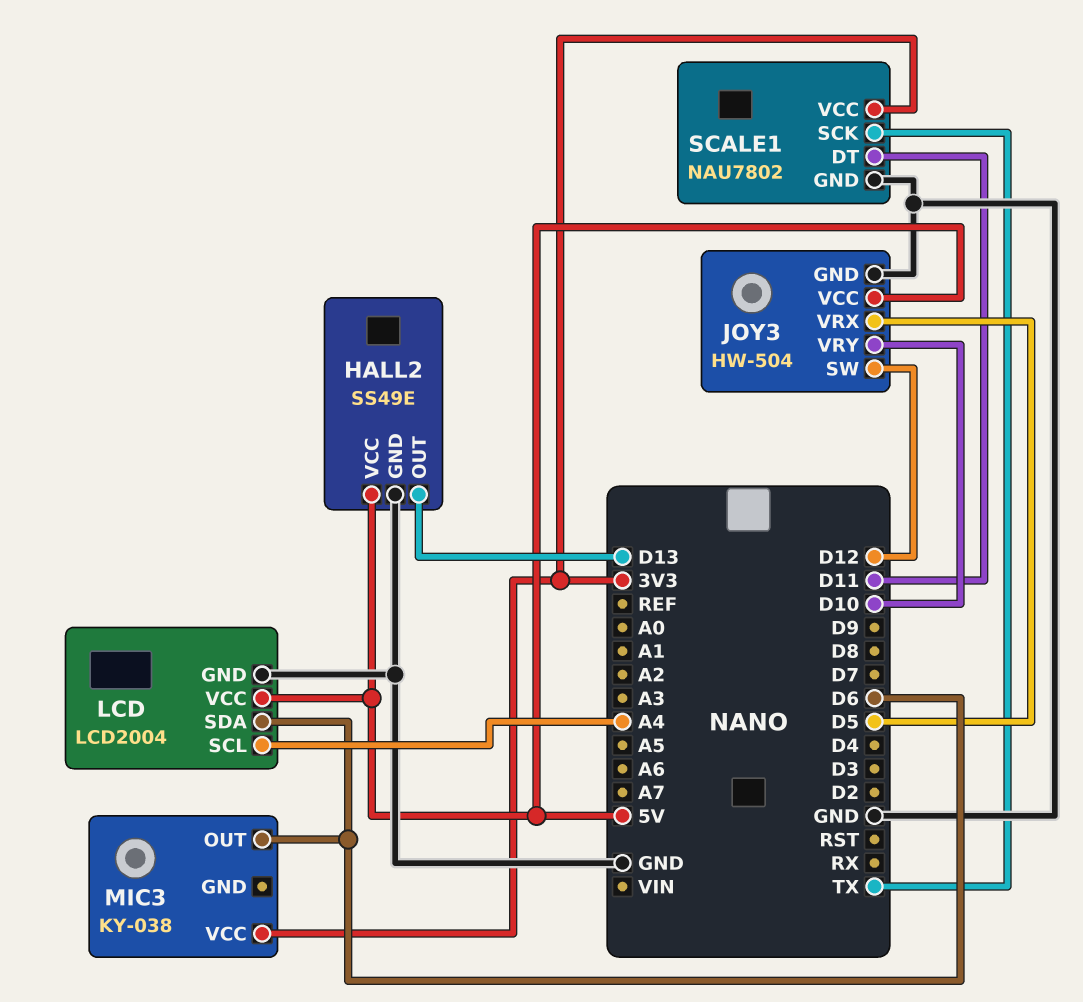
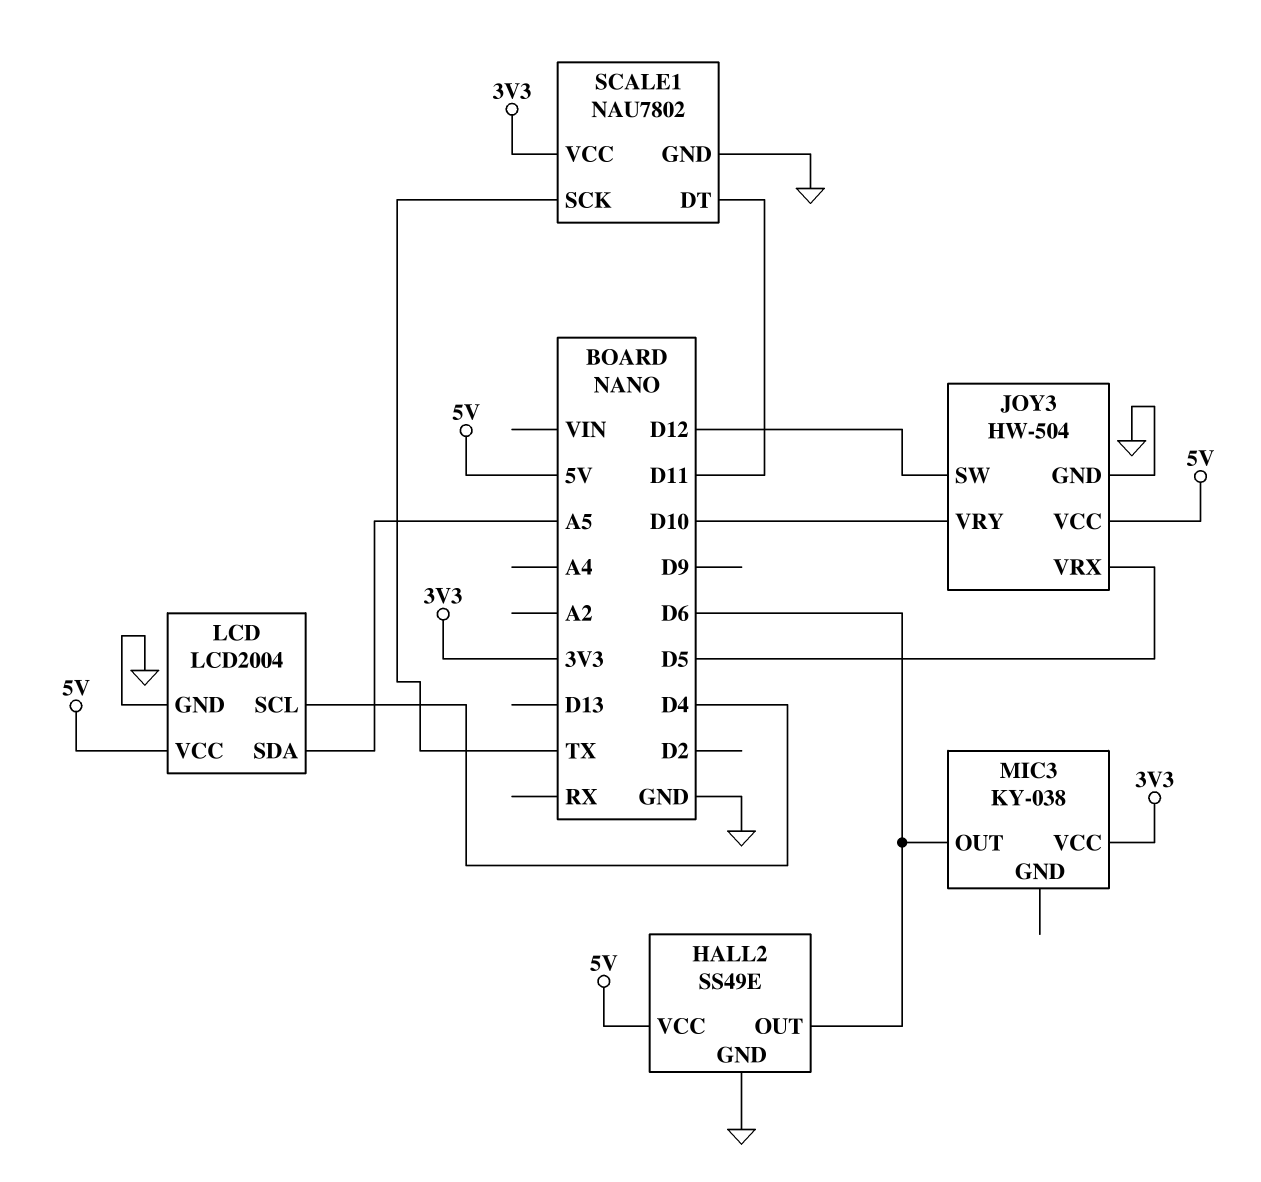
HALL2 pin OUT: D13 -> D6
LCD pin SCL: A4 -> D4
LCD pin SDA: D6 -> A5

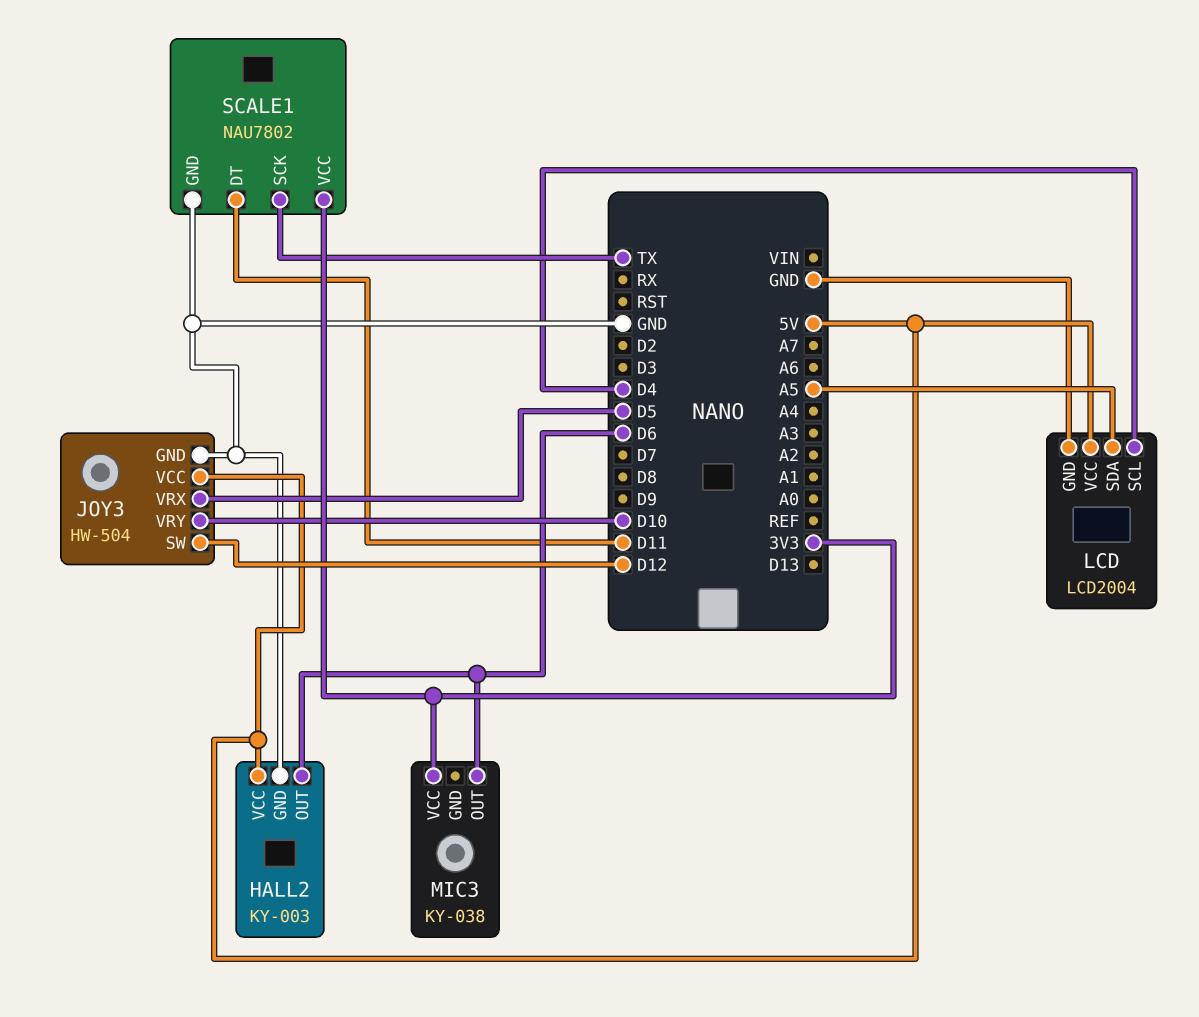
HALL2: SS49E -> KY-003

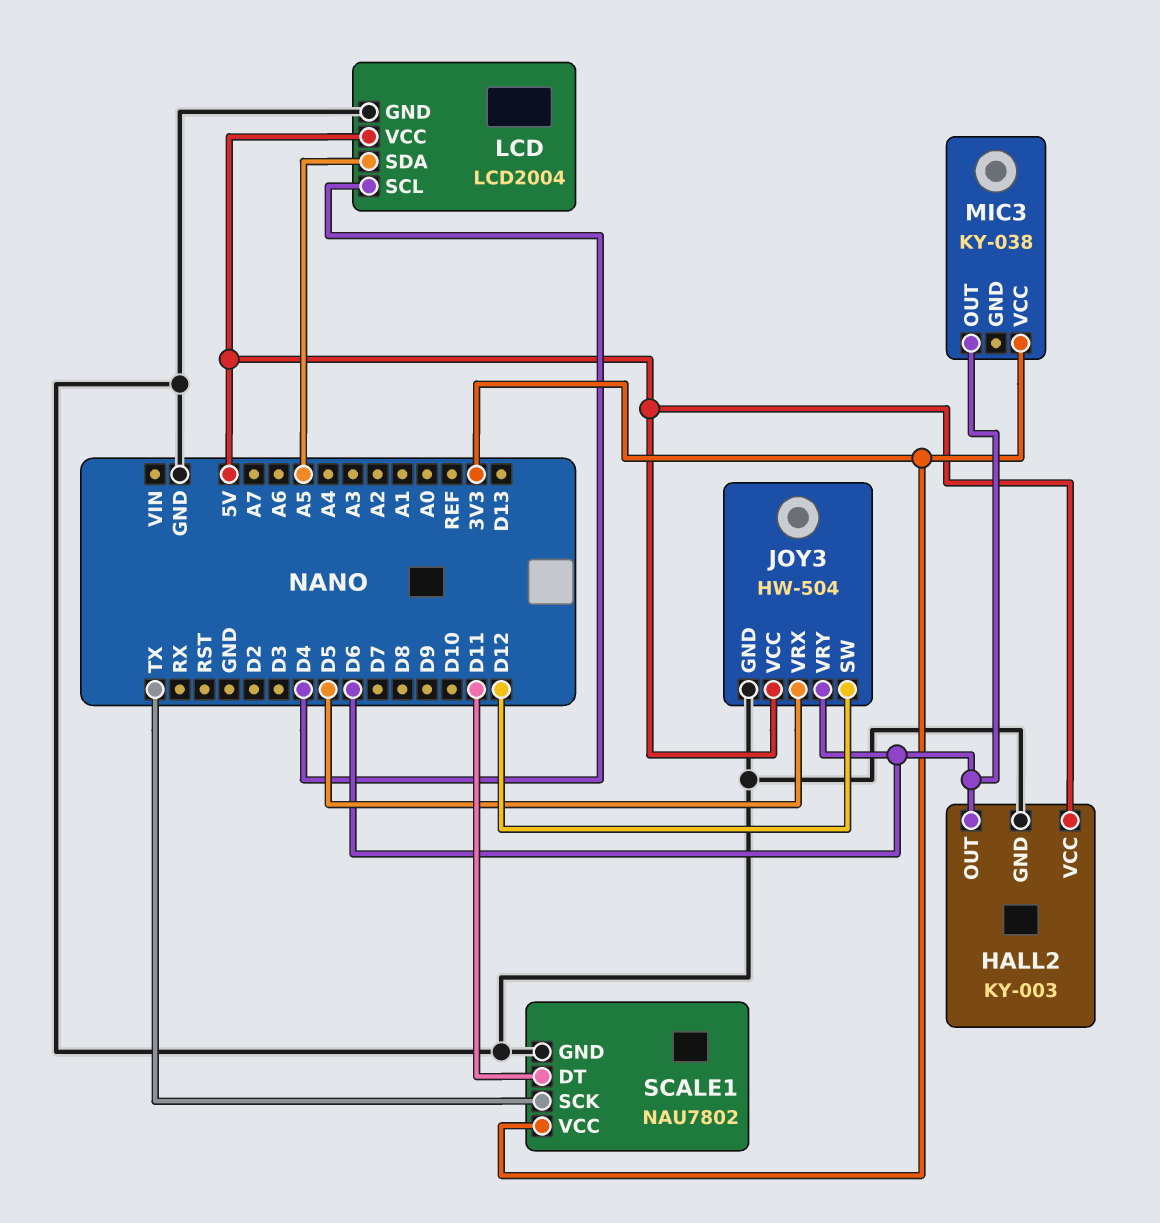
JOY3 pin VRY: D10 -> D6

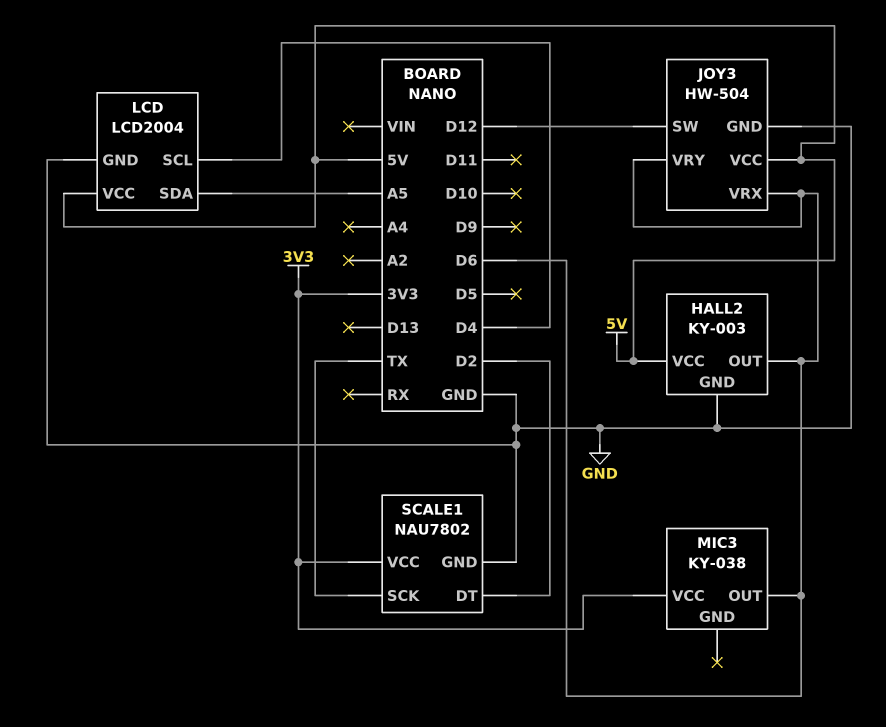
JOY3 pin VRX: D5 -> D6
SCALE1 pin DT: D11 -> D2

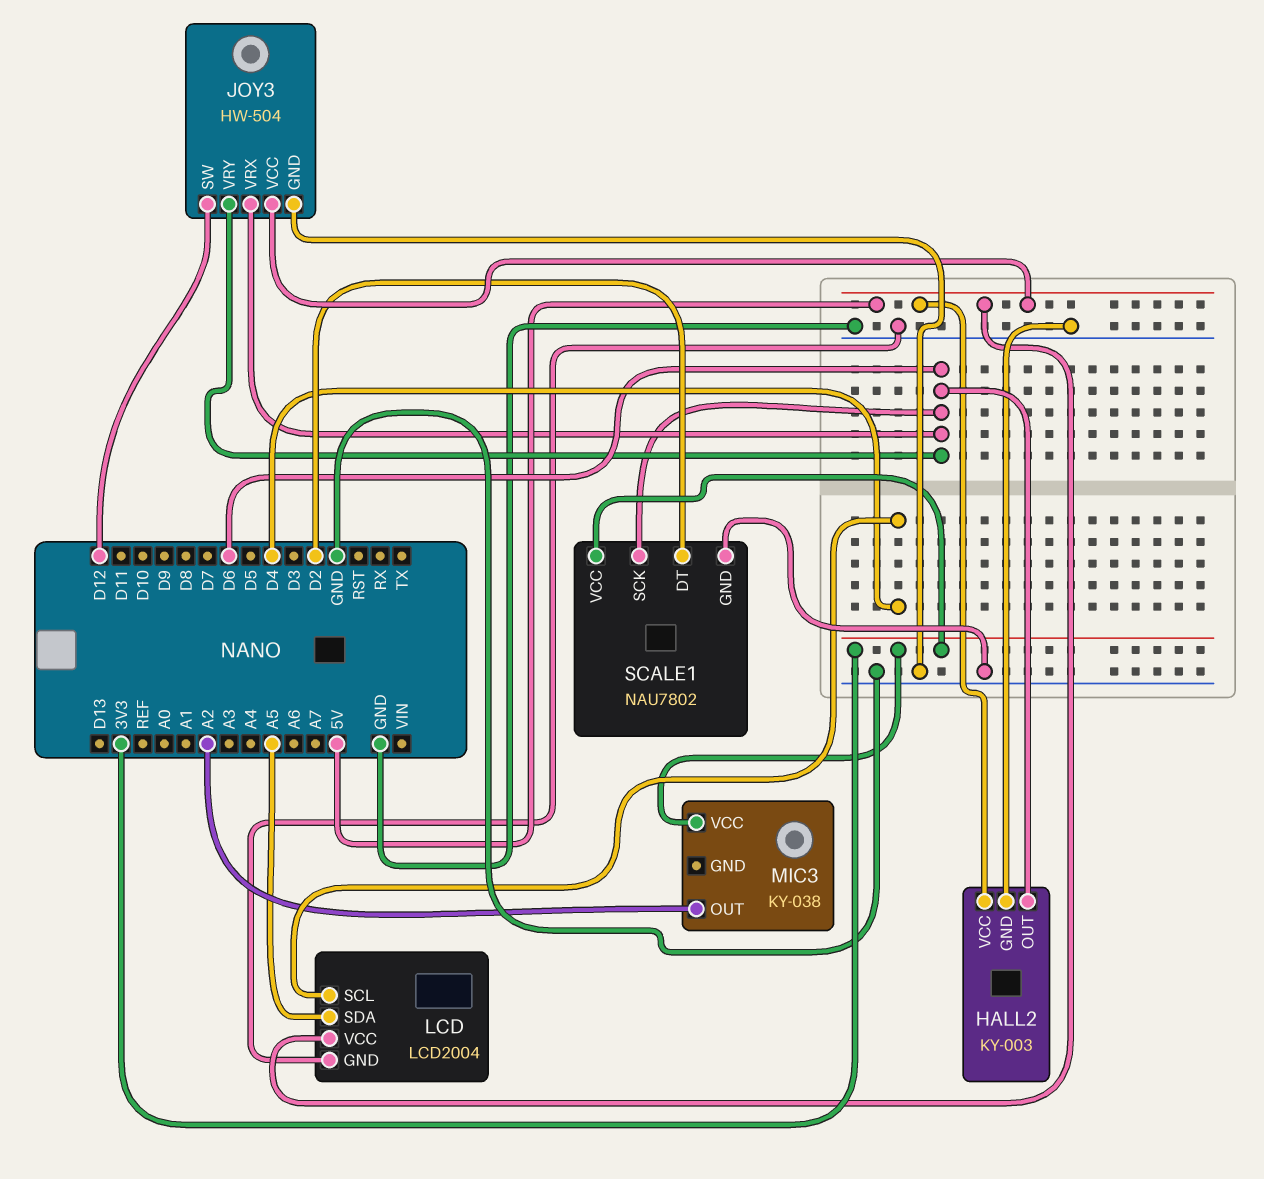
MIC3 pin OUT: D6 -> A2
SCALE1 pin SCK: TX -> D6

